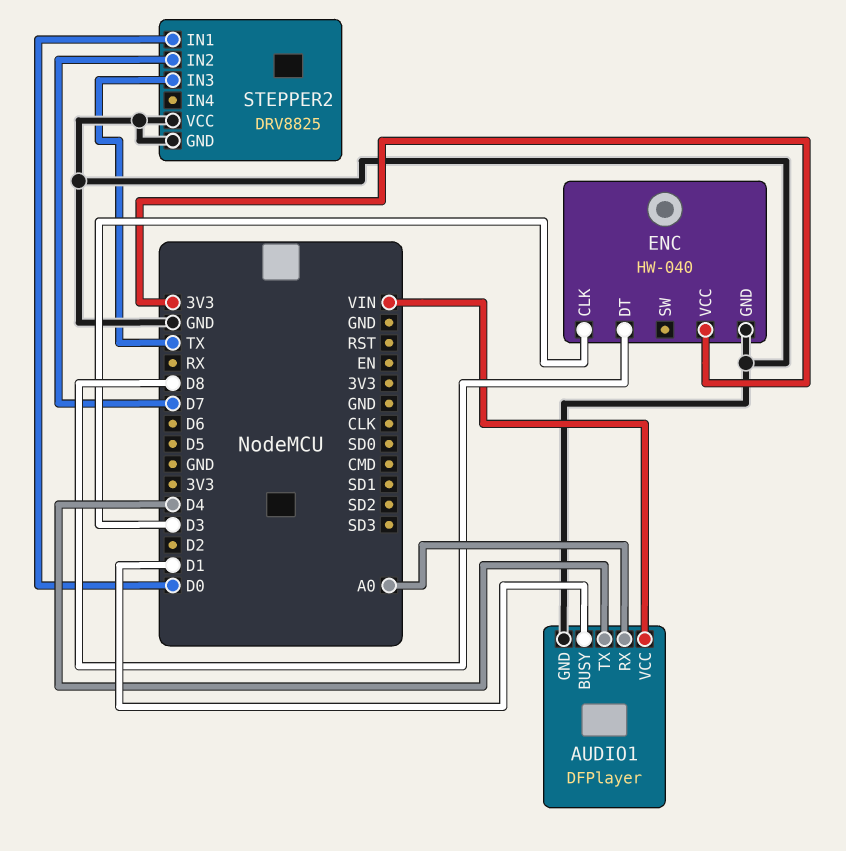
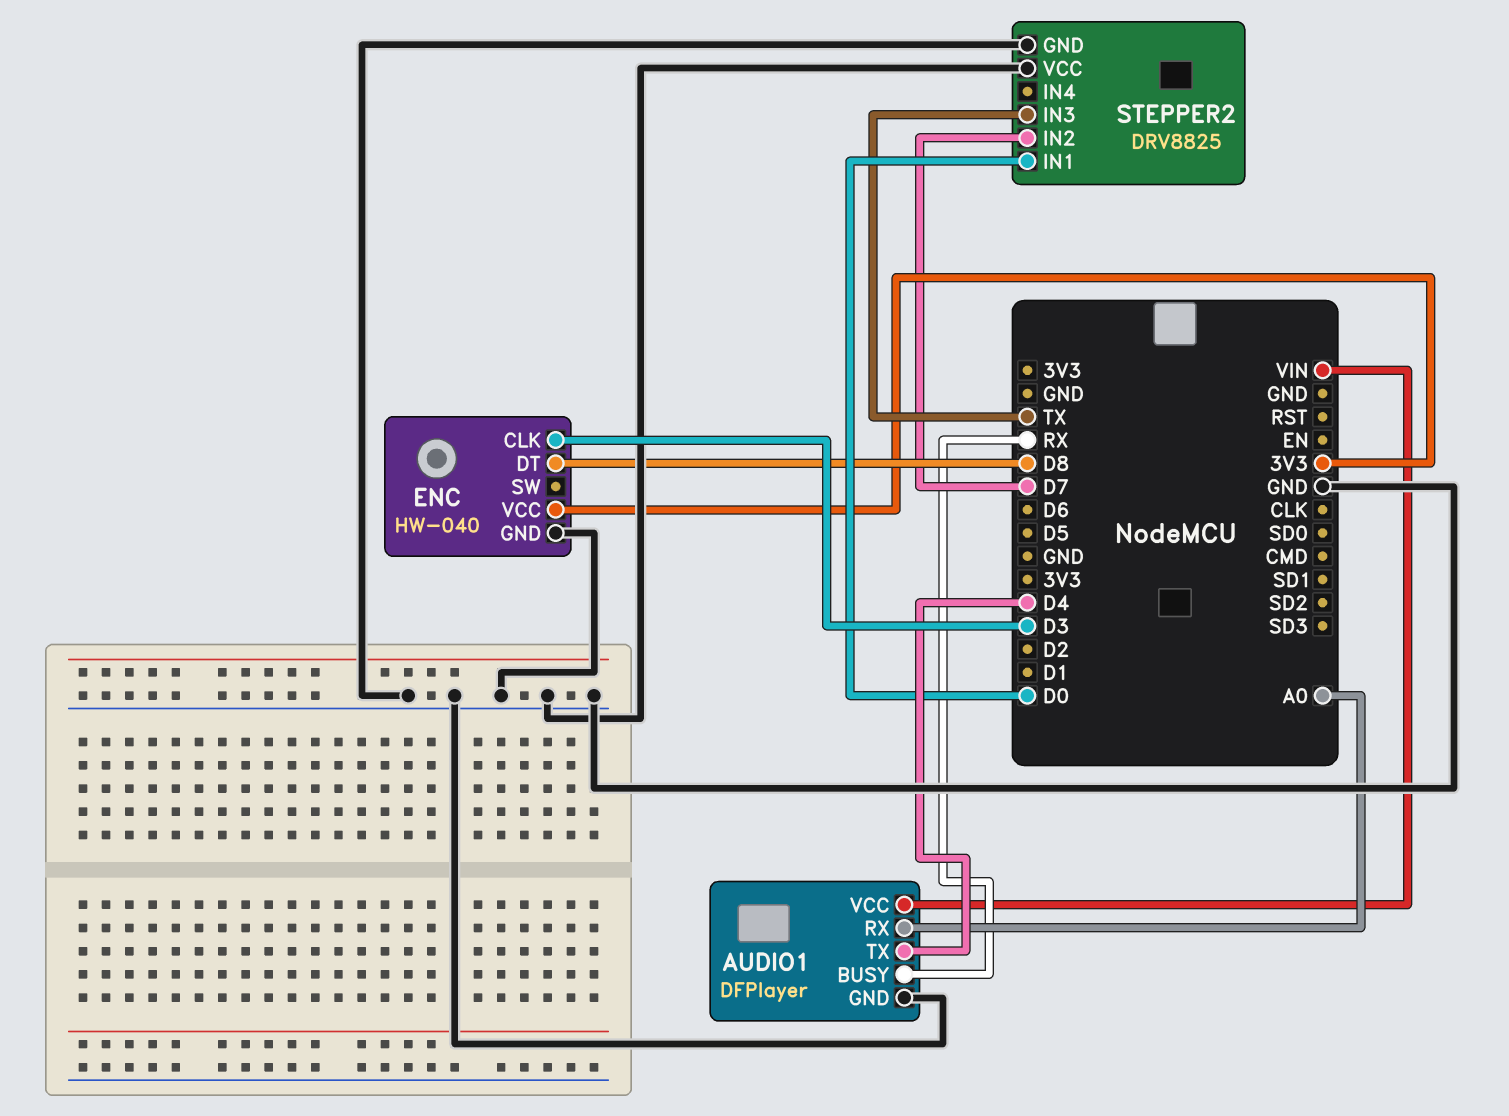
AUDIO1 pin BUSY: D1 -> RX

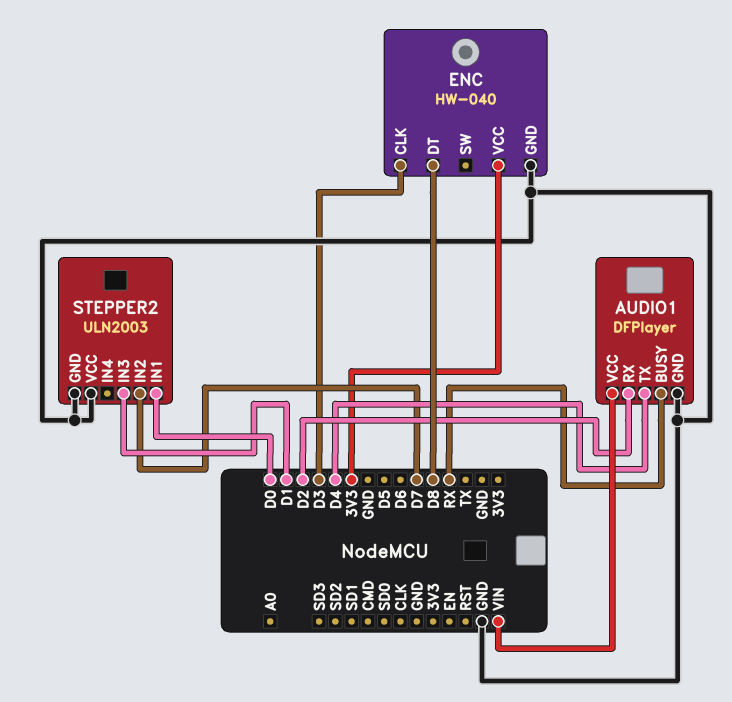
AUDIO1 pin RX: A0 -> D2
STEPPER2: DRV8825 -> ULN2003
STEPPER2 pin IN3: TX -> D1

